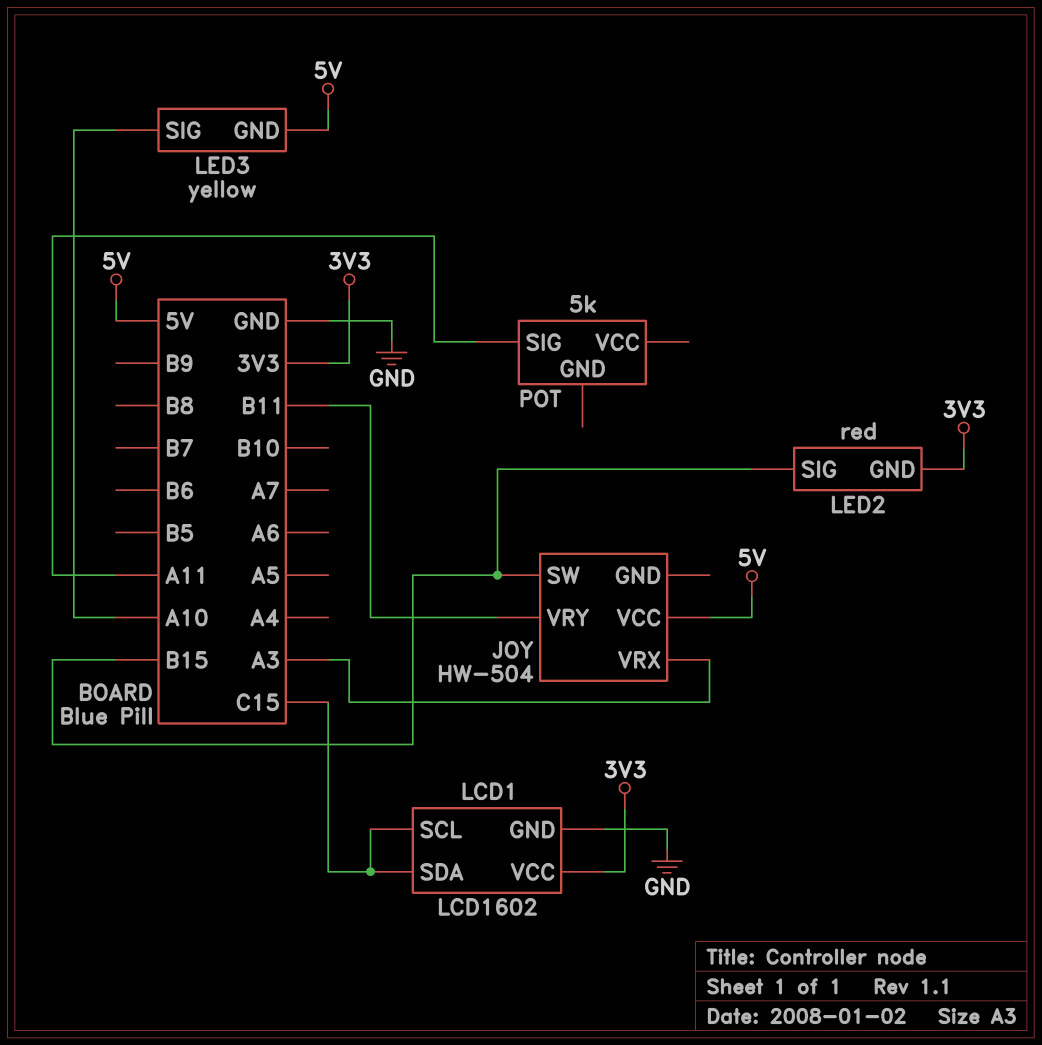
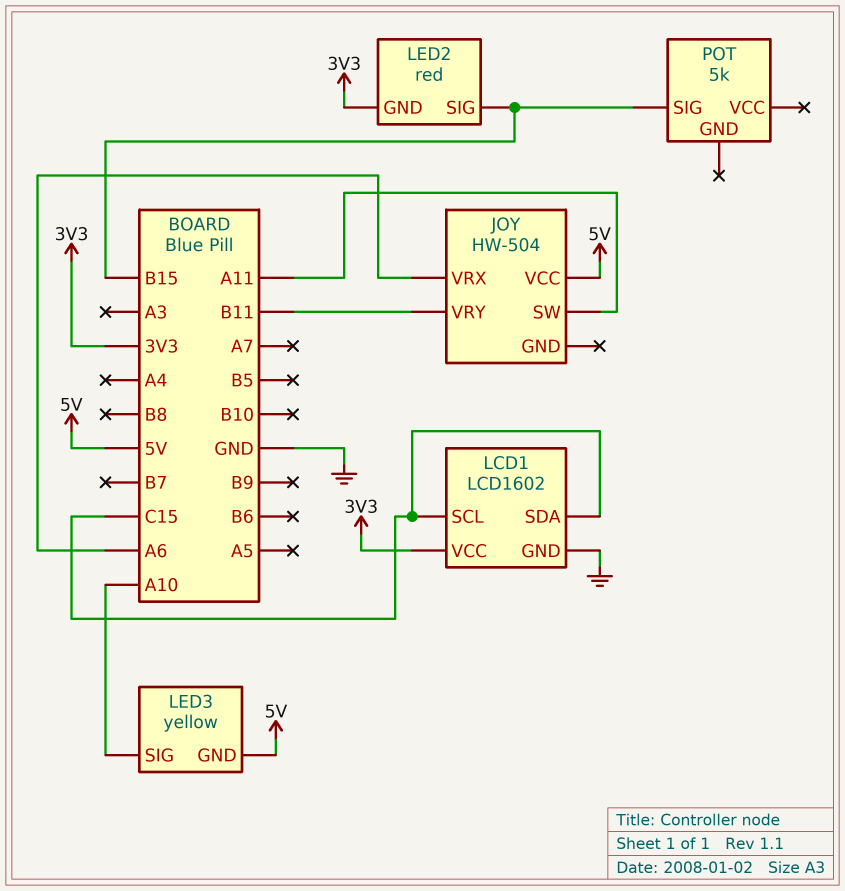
JOY pin SW: B15 -> A11
JOY pin VRX: A3 -> A6
POT pin SIG: A11 -> B15

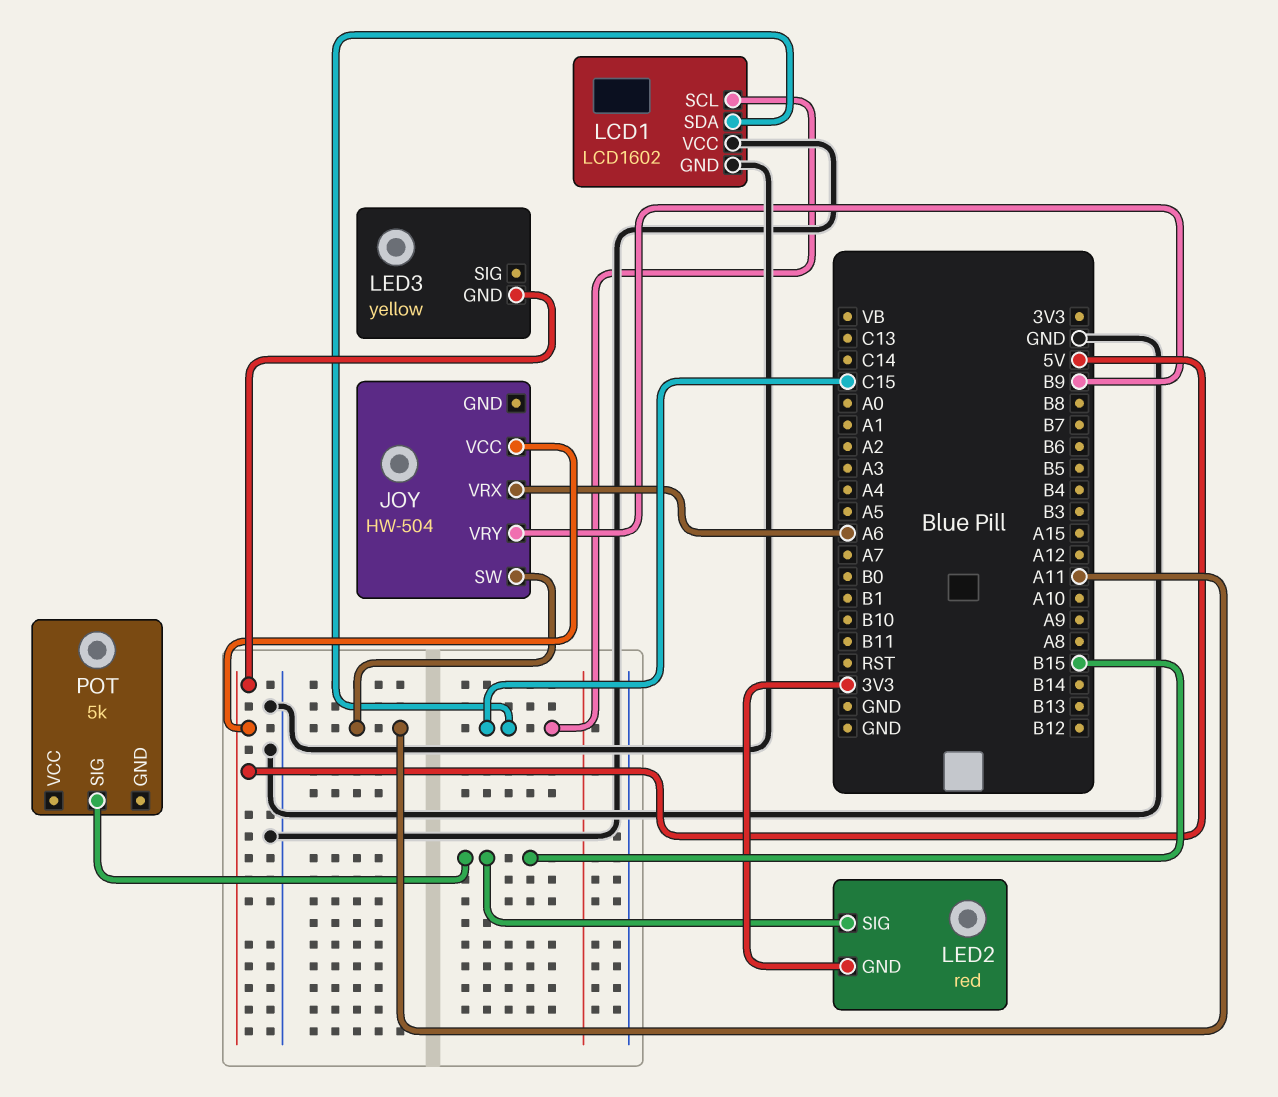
JOY pin VRY: B11 -> B9
LCD1 pin VCC: 3V3 -> GND
LED3 pin SIG: A10 -> none

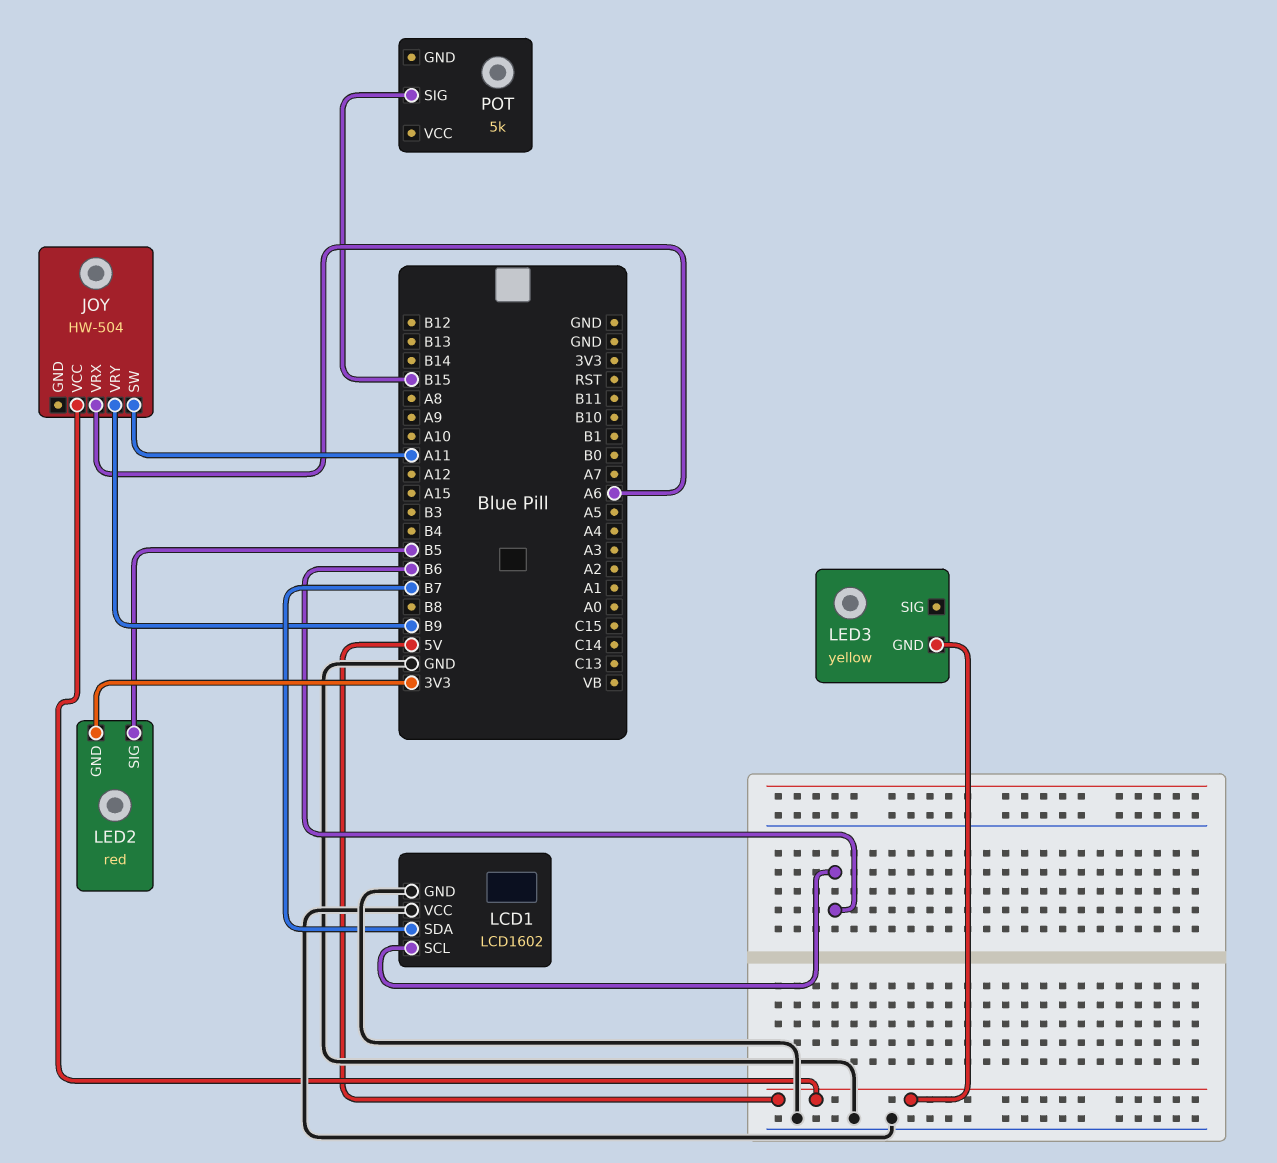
LCD1 pin SCL: C15 -> B6
LCD1 pin SDA: C15 -> B7
LED2 pin SIG: B15 -> B5

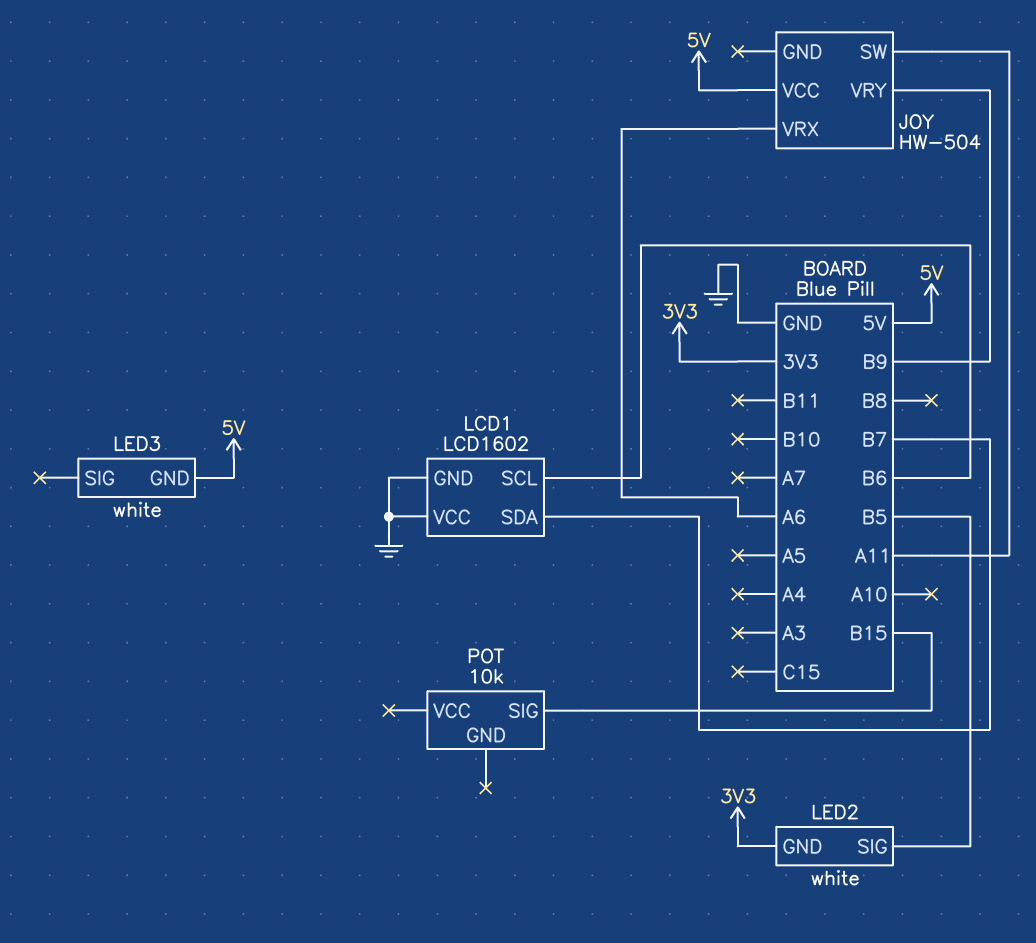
LED2: red -> white
LED3: yellow -> white
POT: 5k -> 10k

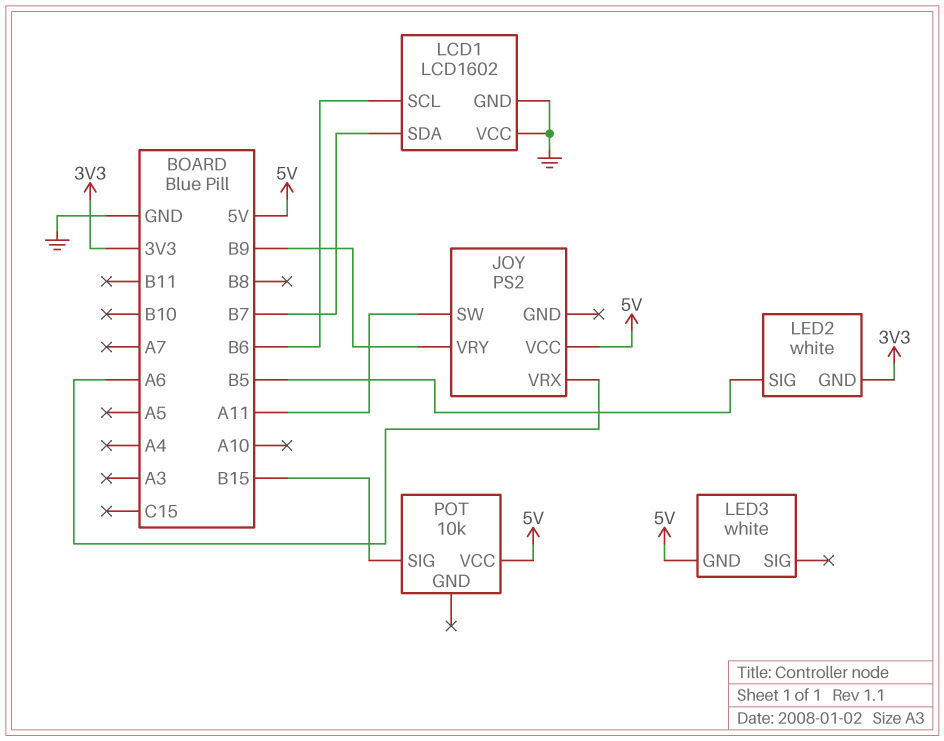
JOY: HW-504 -> PS2
POT pin VCC: none -> 5V

